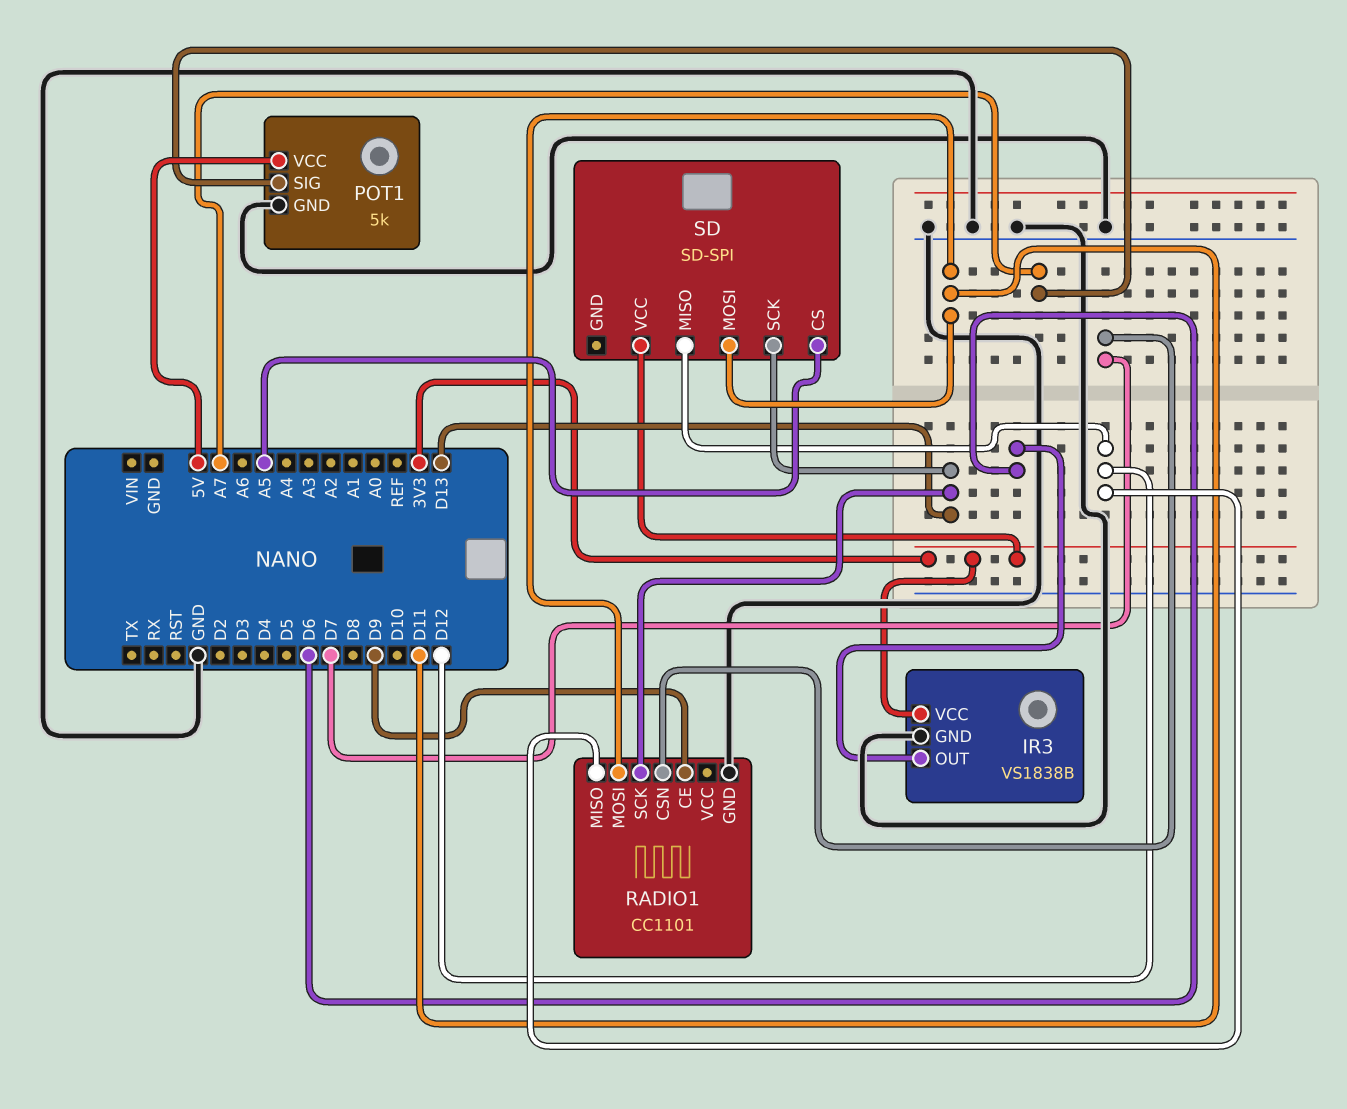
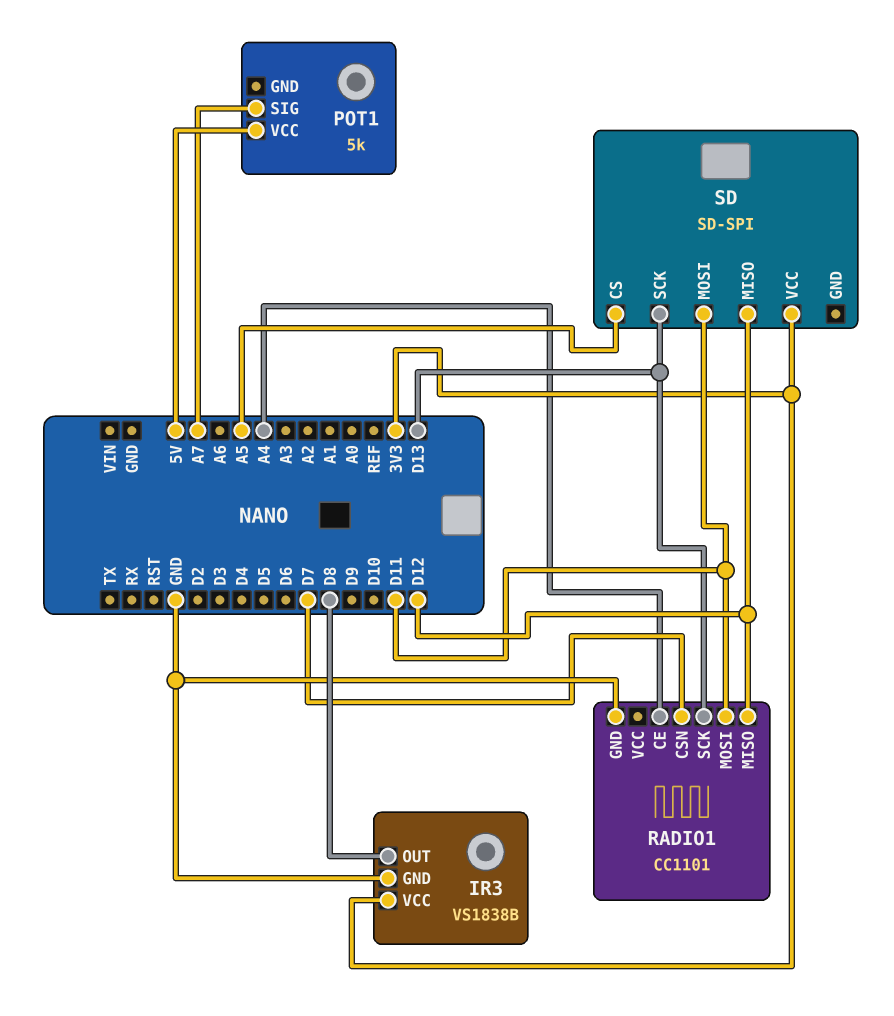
IR3 pin OUT: D6 -> D8
POT1 pin GND: GND -> none
RADIO1 pin CE: D9 -> A4

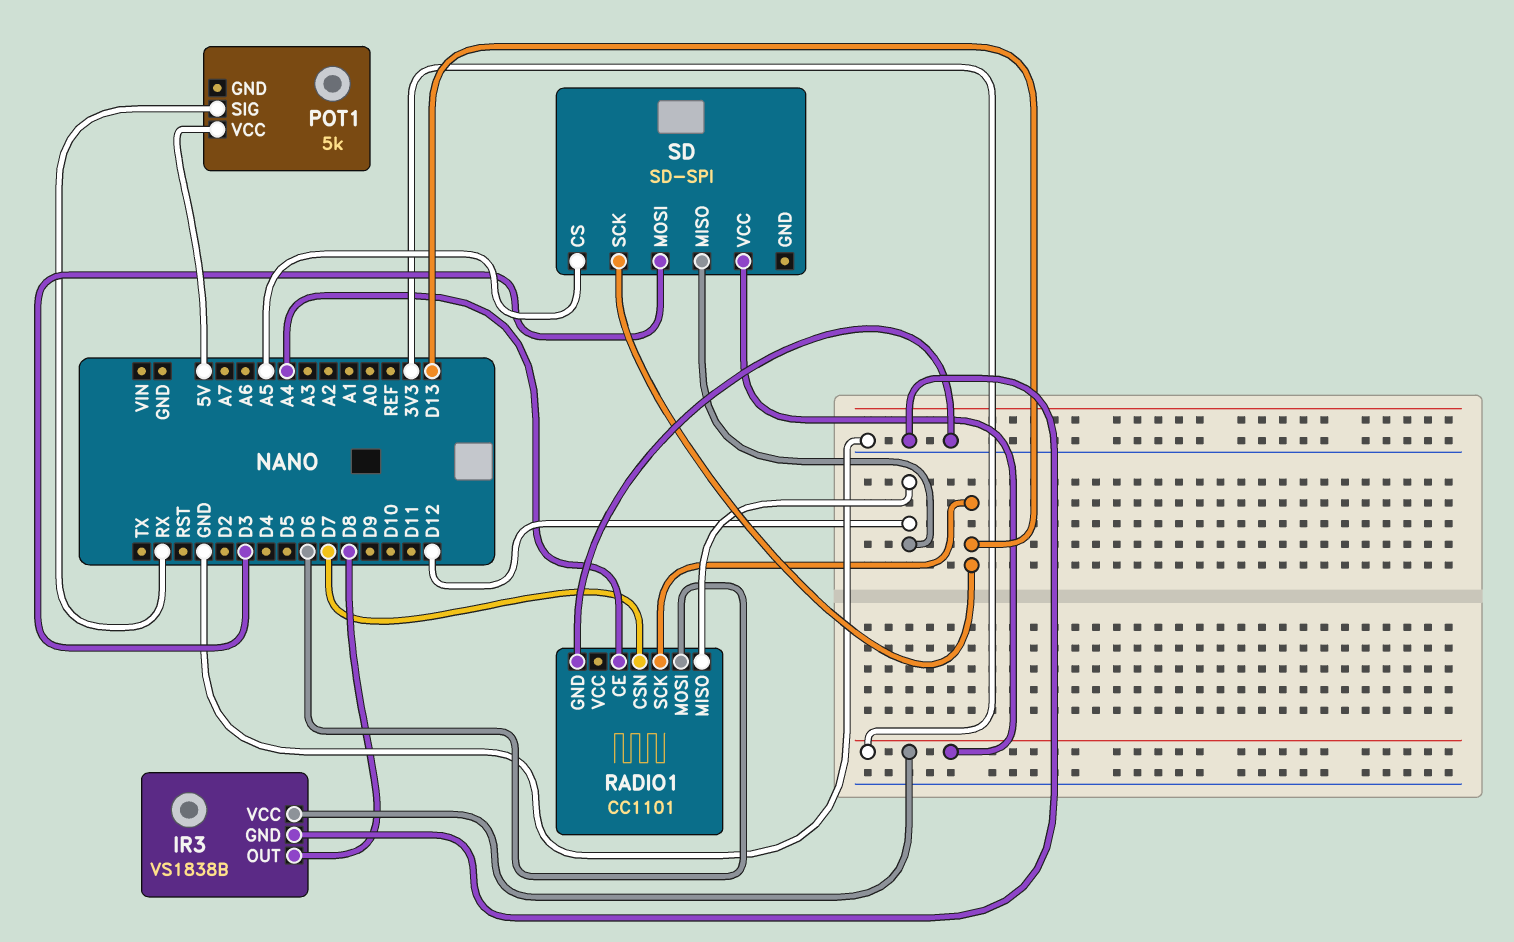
POT1 pin SIG: A7 -> RX
RADIO1 pin MOSI: D11 -> D6
SD pin MOSI: D11 -> D3

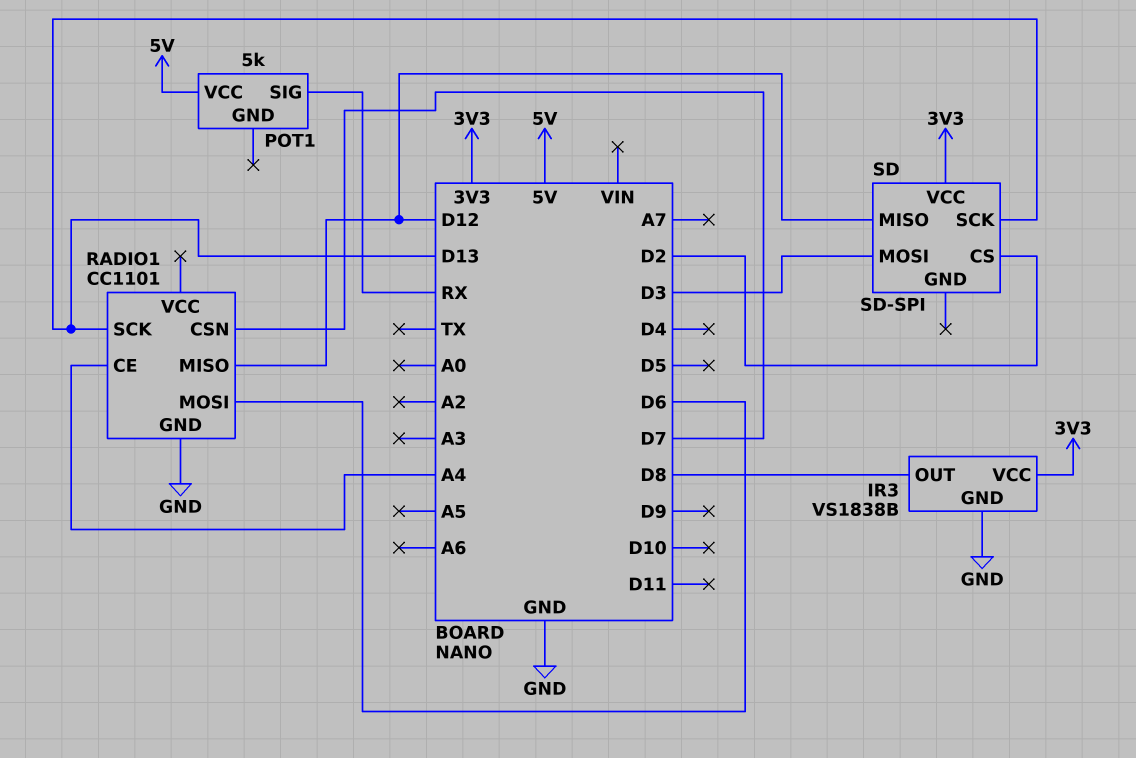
SD pin CS: A5 -> D2

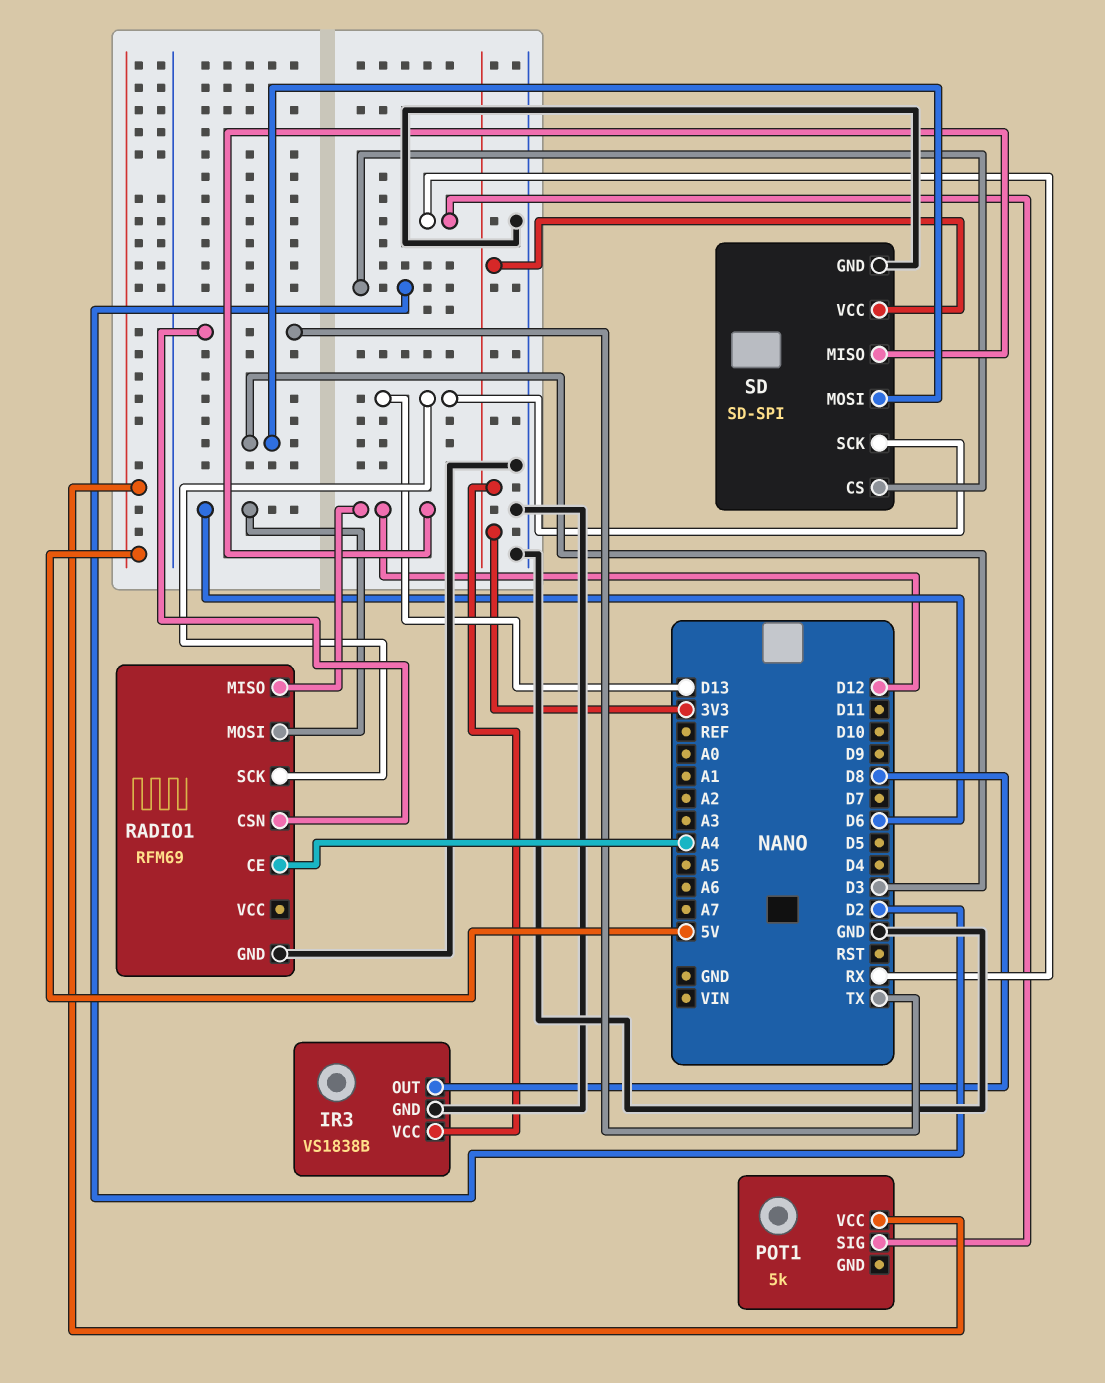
RADIO1: CC1101 -> RFM69
RADIO1 pin CSN: D7 -> TX
SD pin GND: none -> GND

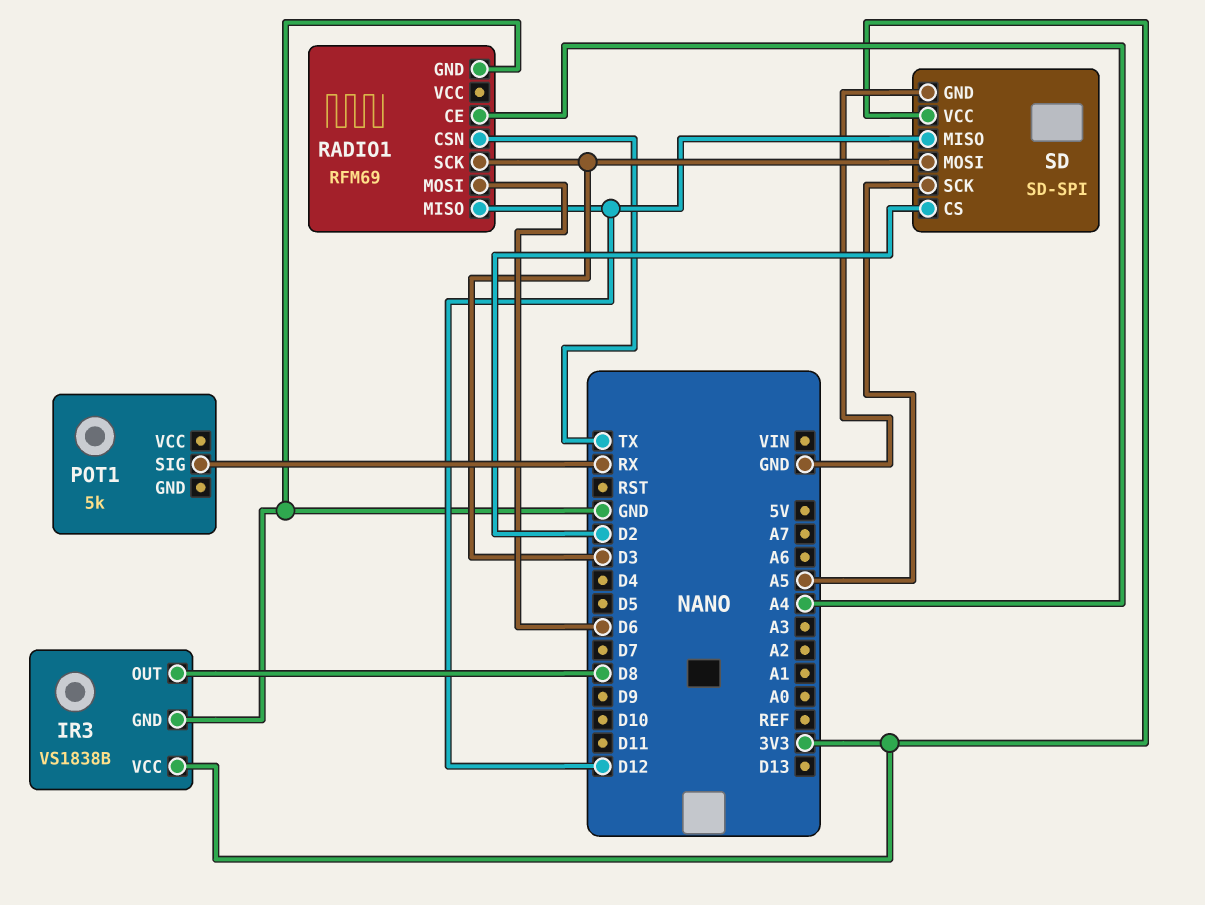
POT1 pin VCC: 5V -> none
RADIO1 pin SCK: D13 -> D3
SD pin SCK: D13 -> A5

